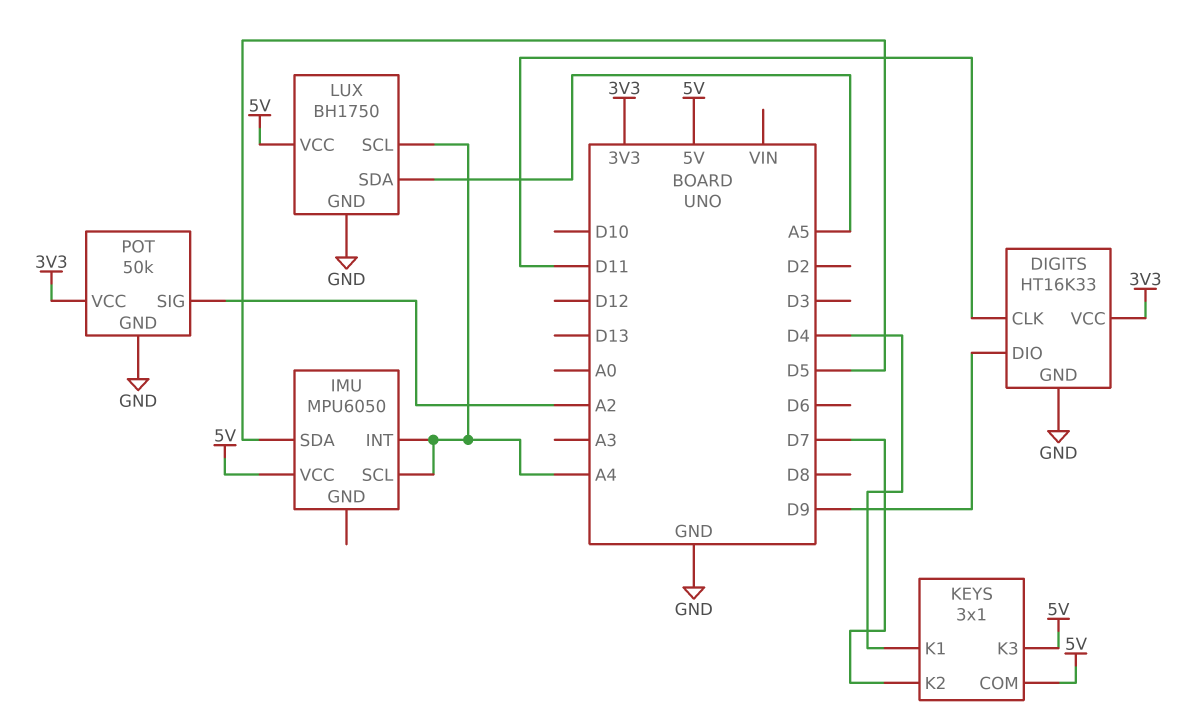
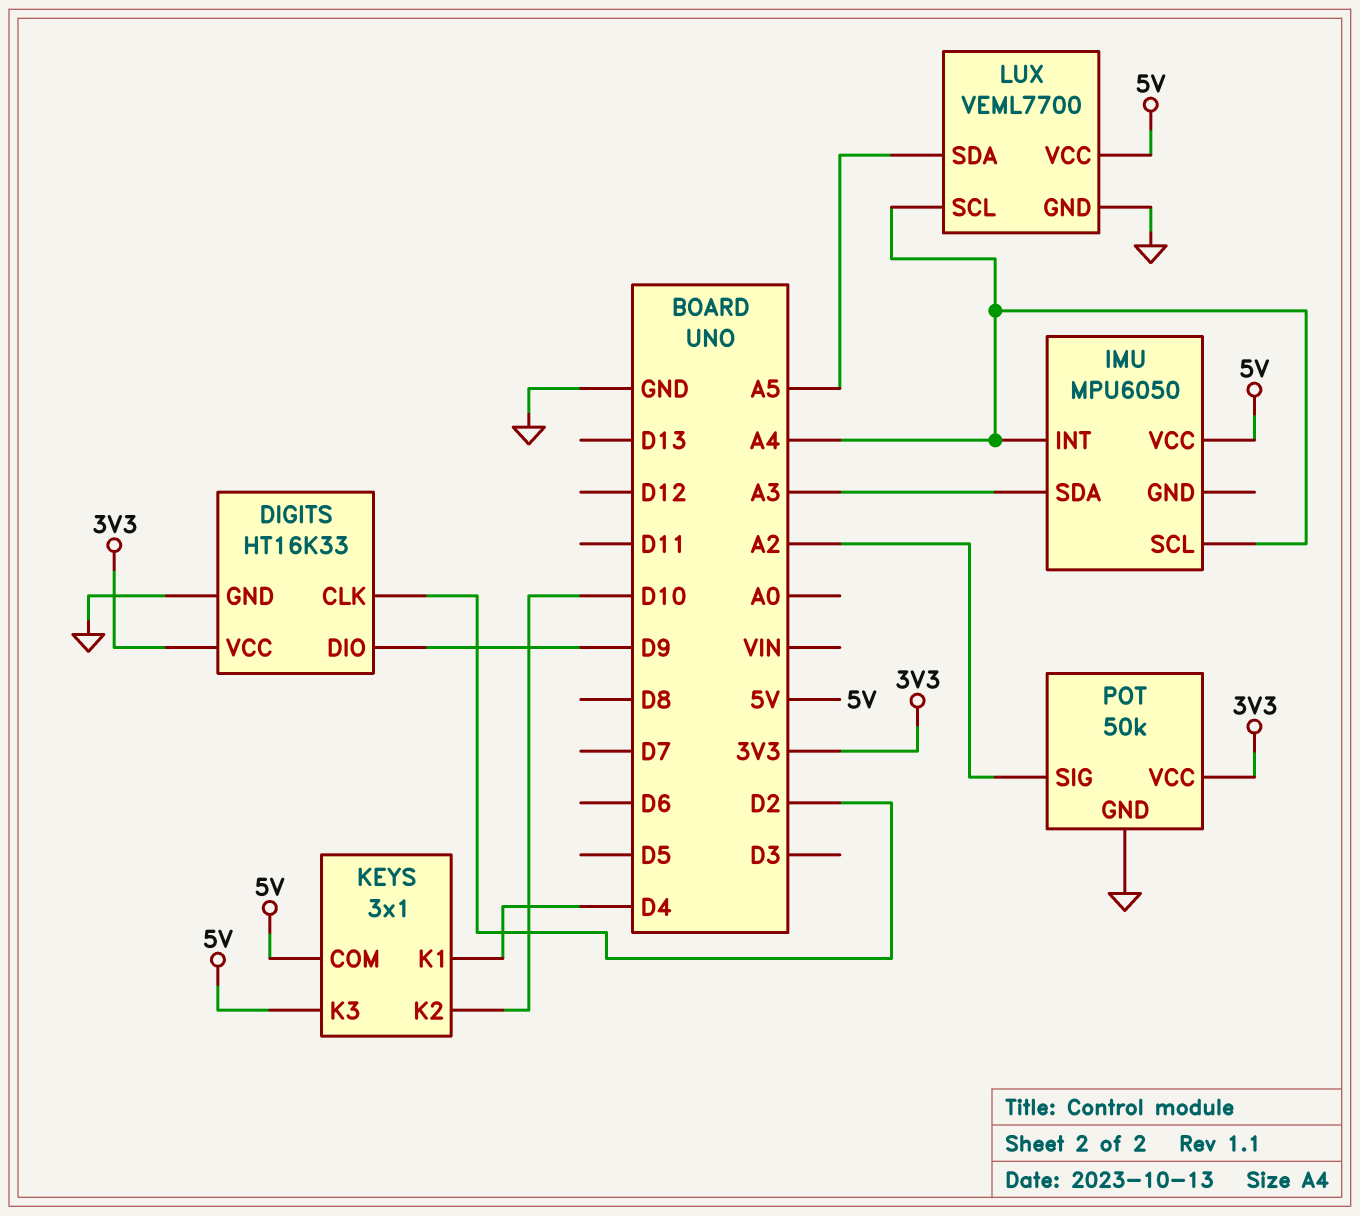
DIGITS pin CLK: D11 -> D2
IMU pin SDA: D5 -> A3
KEYS pin K2: D7 -> D10
LUX: BH1750 -> VEML7700

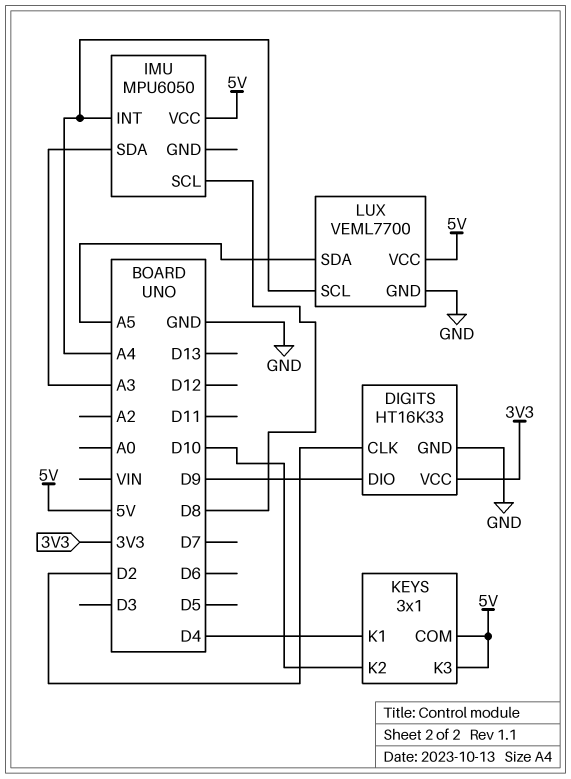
IMU pin SCL: A4 -> D8
POT: 50k -> none
POT pin GND: GND -> none
POT pin SIG: A2 -> none
POT pin VCC: 3V3 -> none

